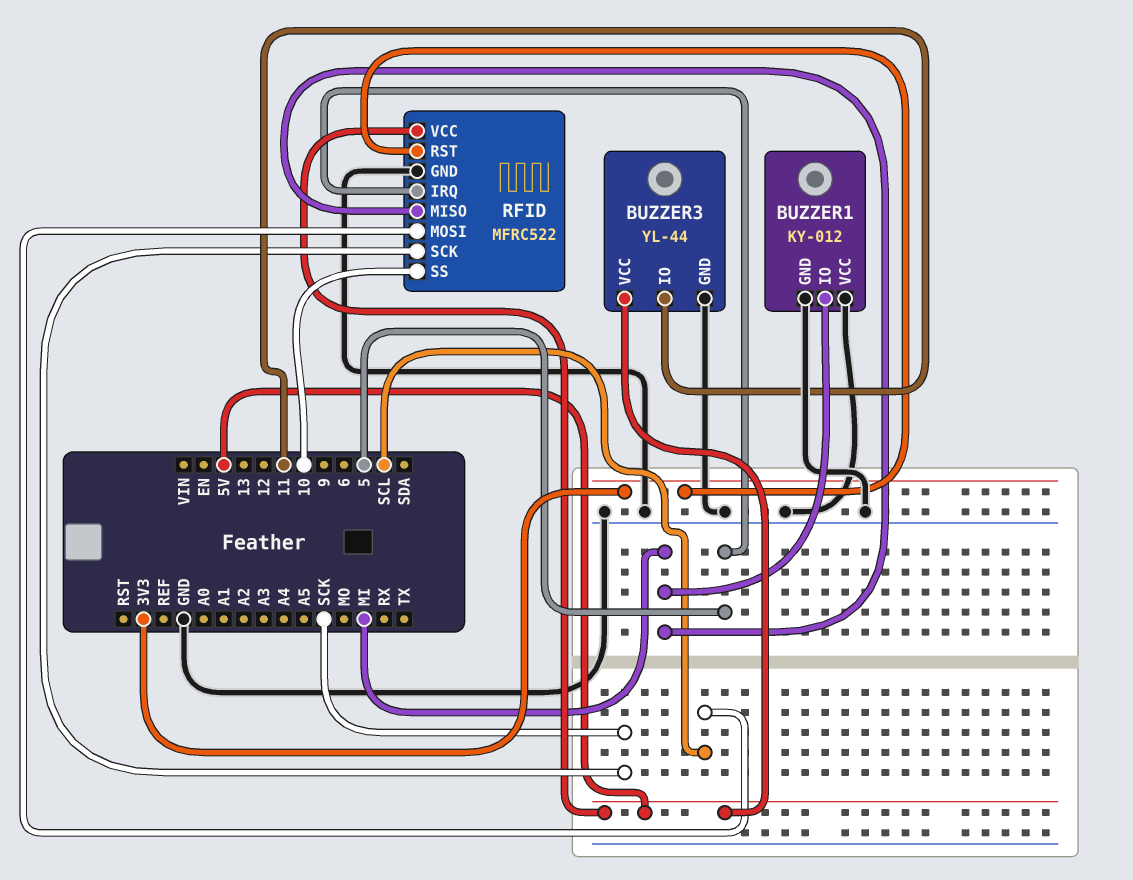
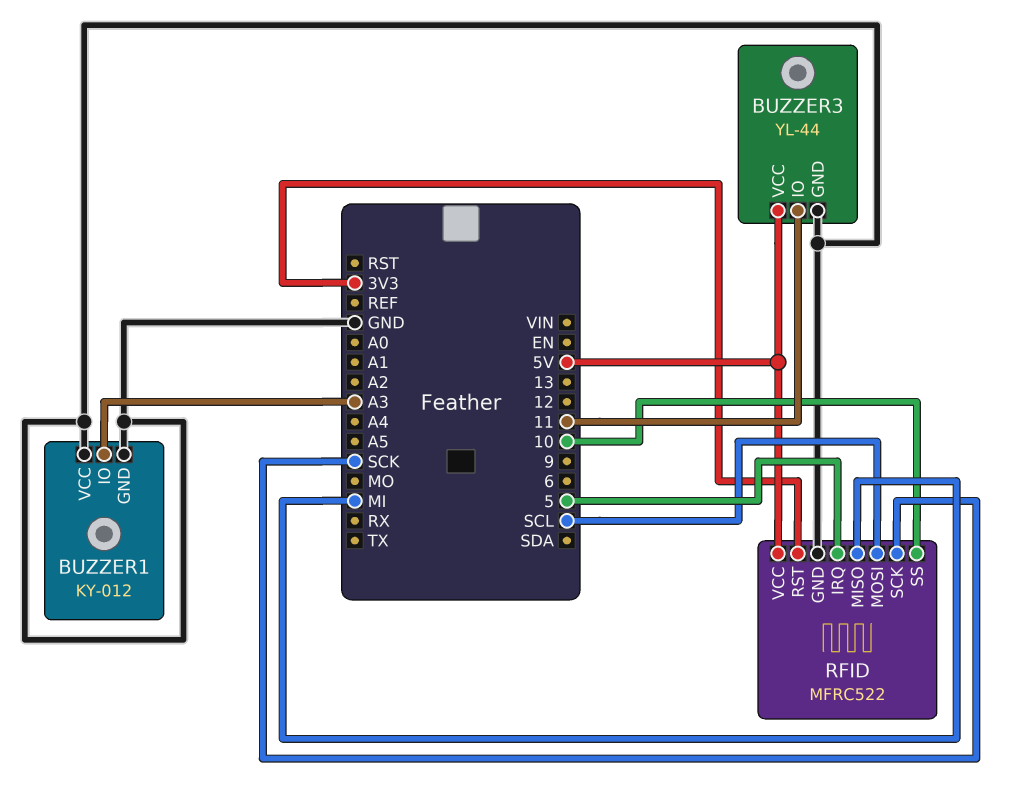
BUZZER1 pin IO: MI -> A3

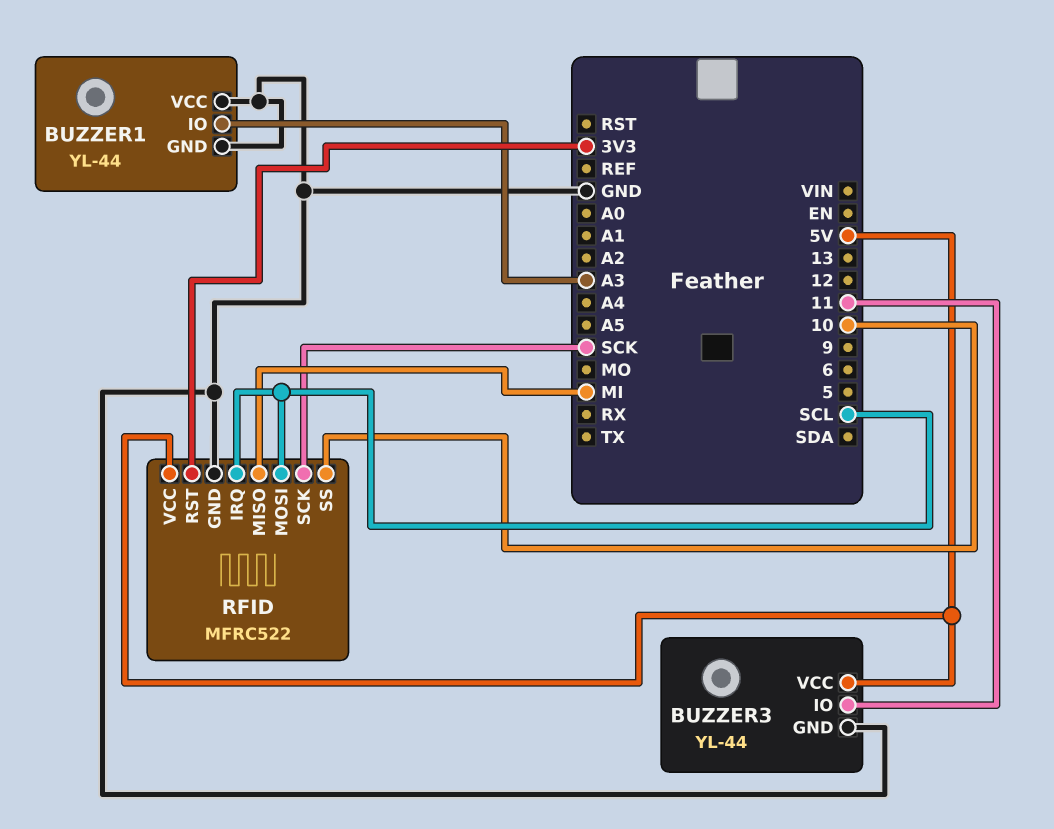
BUZZER1: KY-012 -> YL-44
RFID pin IRQ: 5 -> SCL

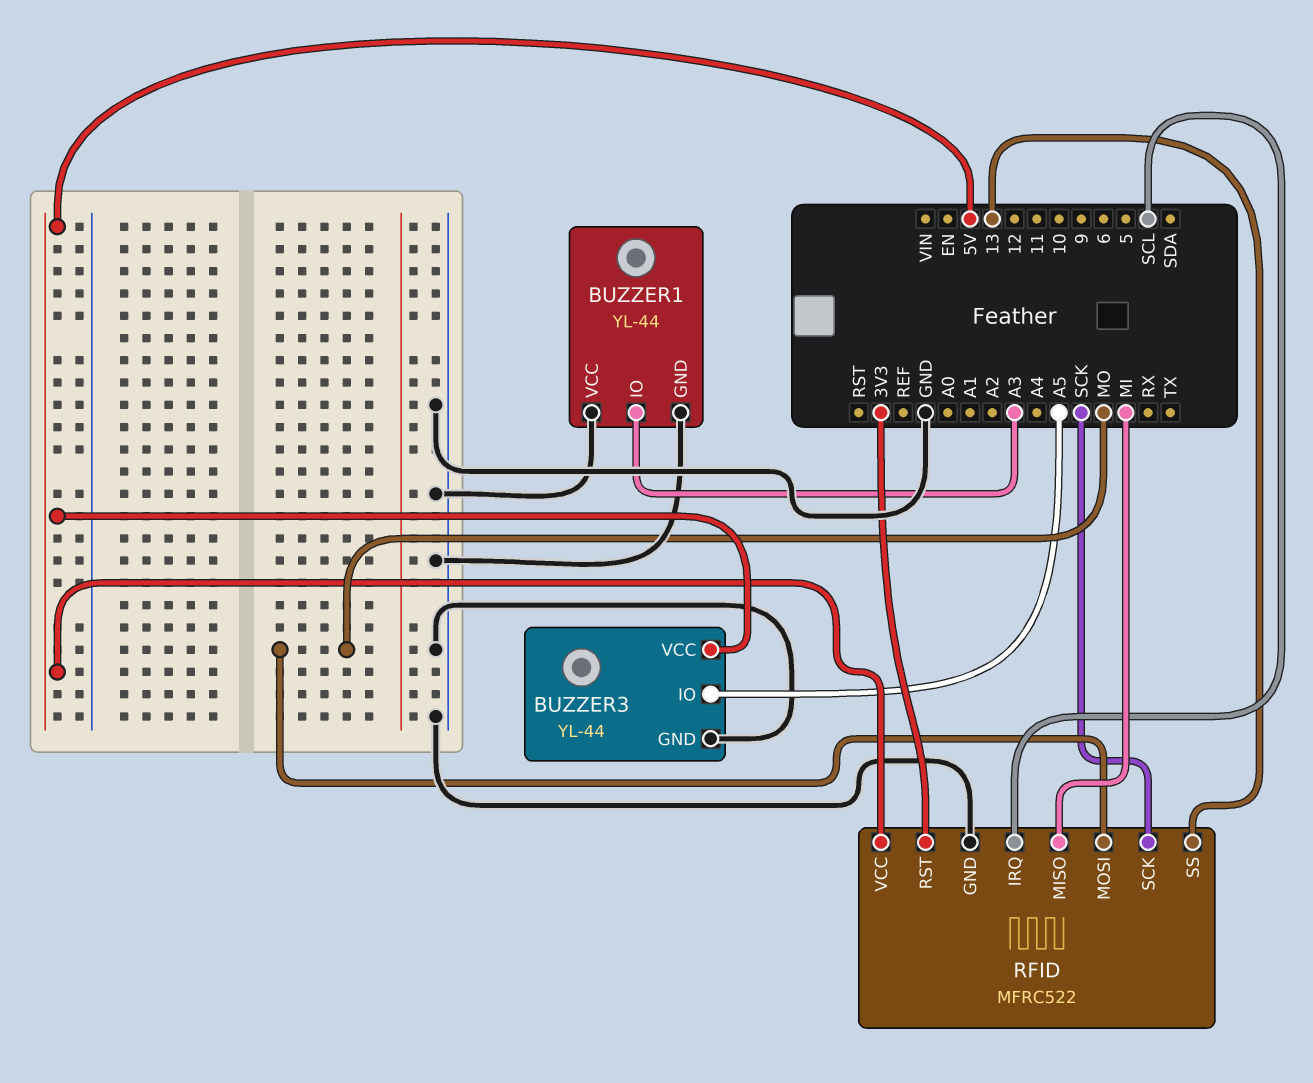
BUZZER3 pin IO: 11 -> A5
RFID pin MOSI: SCL -> MO
RFID pin SS: 10 -> 13

